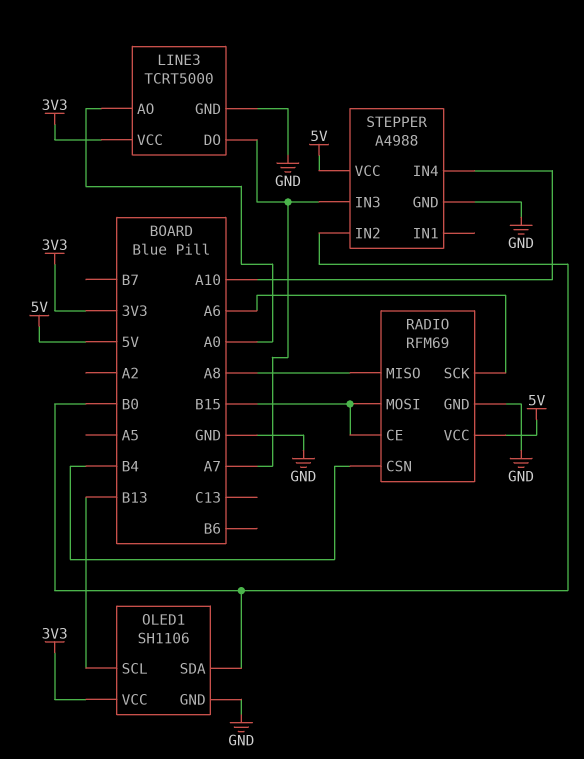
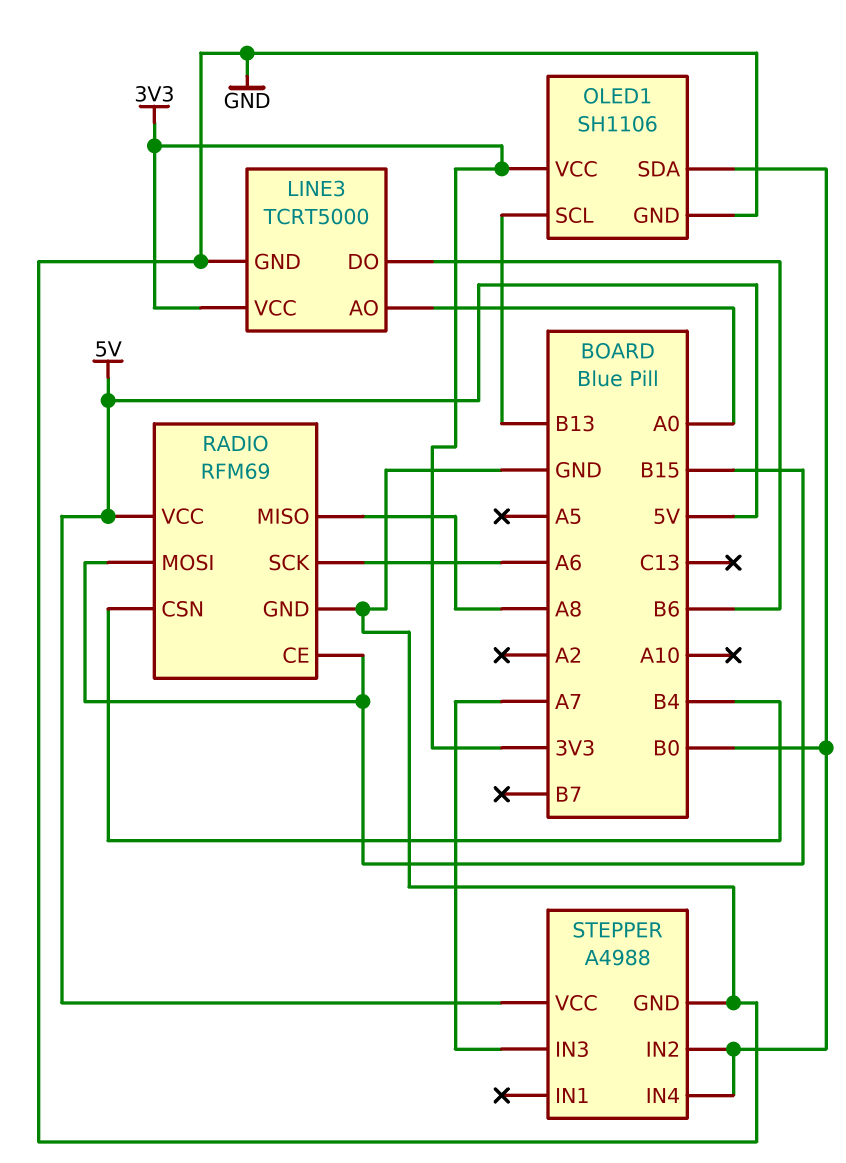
LINE3 pin DO: A7 -> B6
STEPPER pin IN4: A10 -> B0

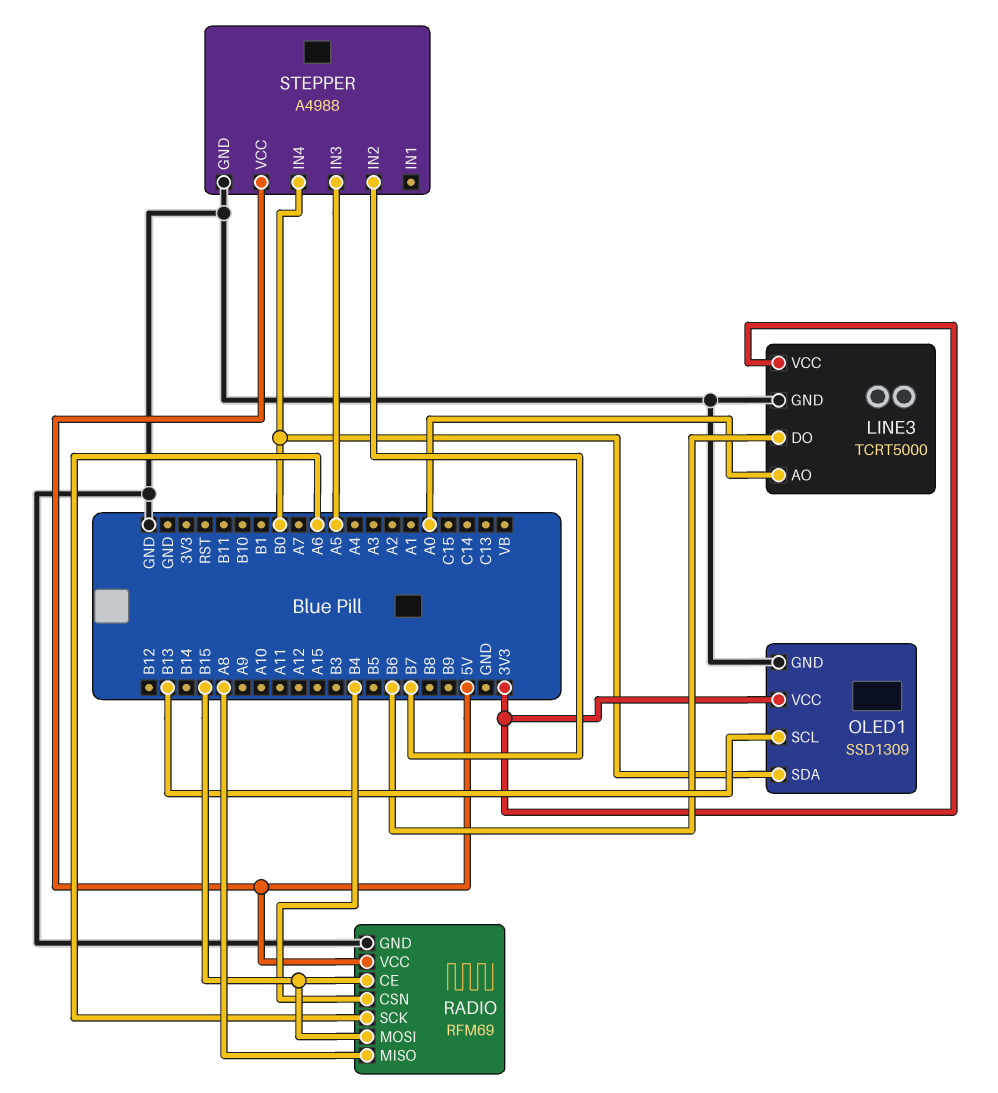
OLED1: SH1106 -> SSD1309
STEPPER pin IN2: B0 -> B7
STEPPER pin IN3: A7 -> A5

